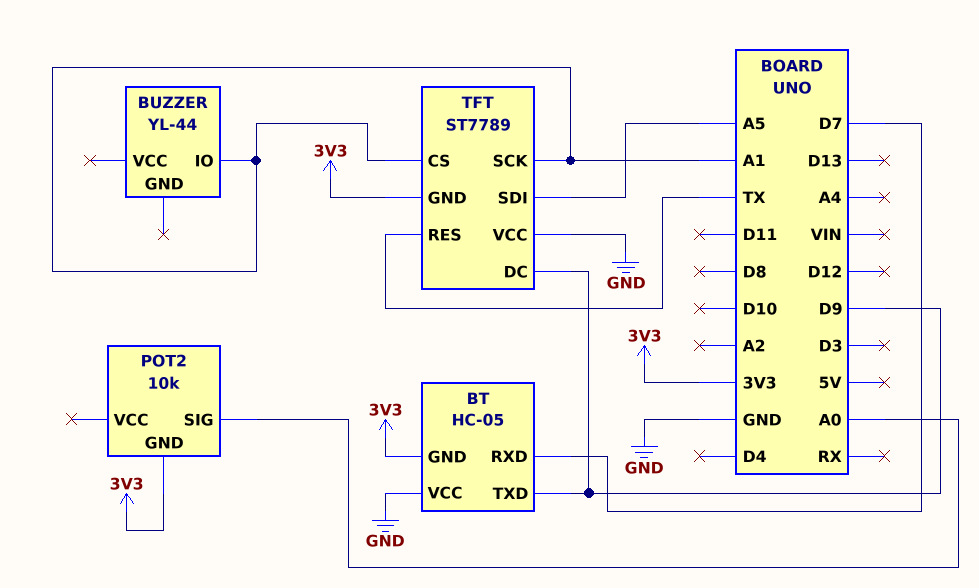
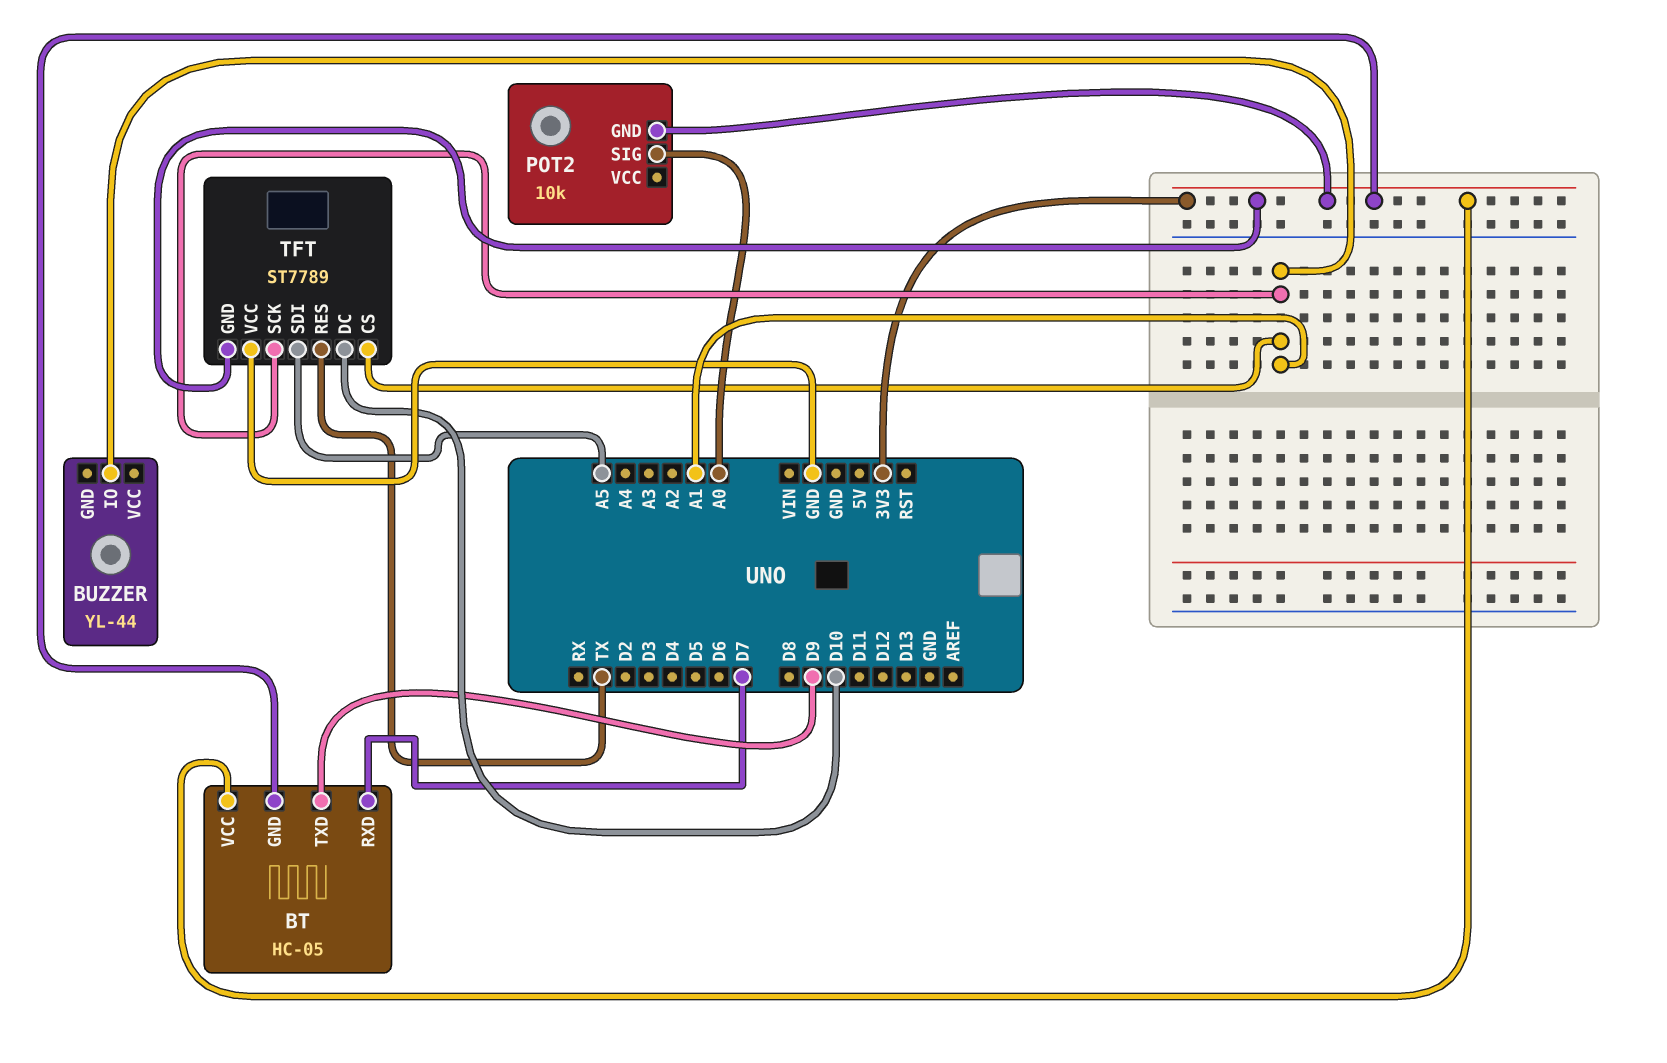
BT pin VCC: GND -> 3V3
TFT pin DC: D9 -> D10

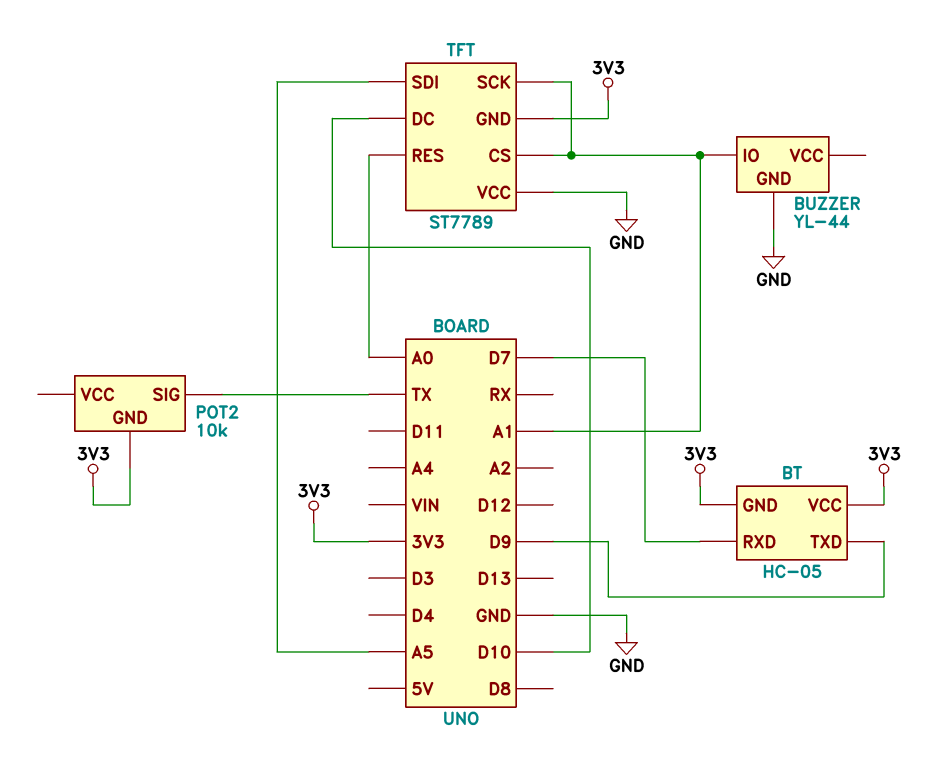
BUZZER pin GND: none -> GND
POT2 pin SIG: A0 -> TX
TFT pin RES: TX -> A0

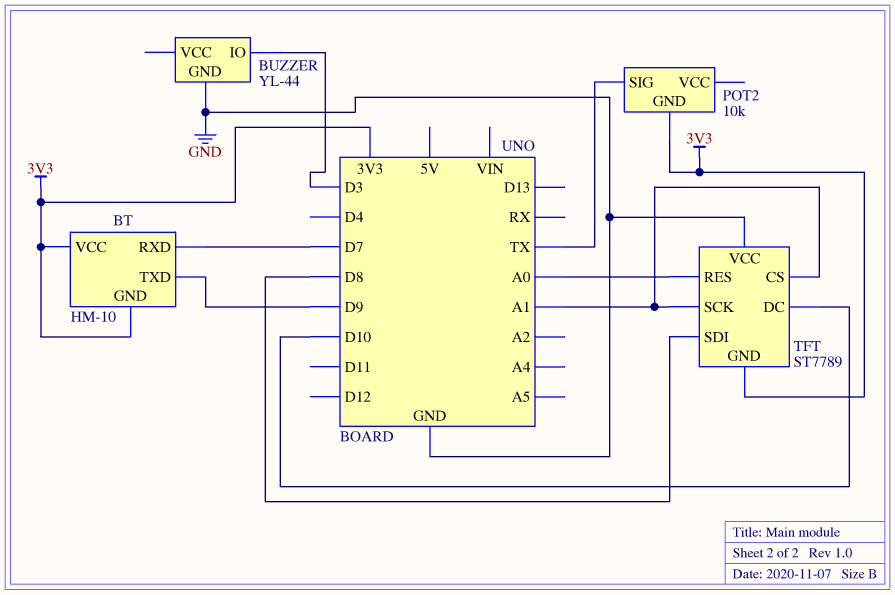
BT: HC-05 -> HM-10
BUZZER pin IO: A1 -> D3
TFT pin SDI: A5 -> D8

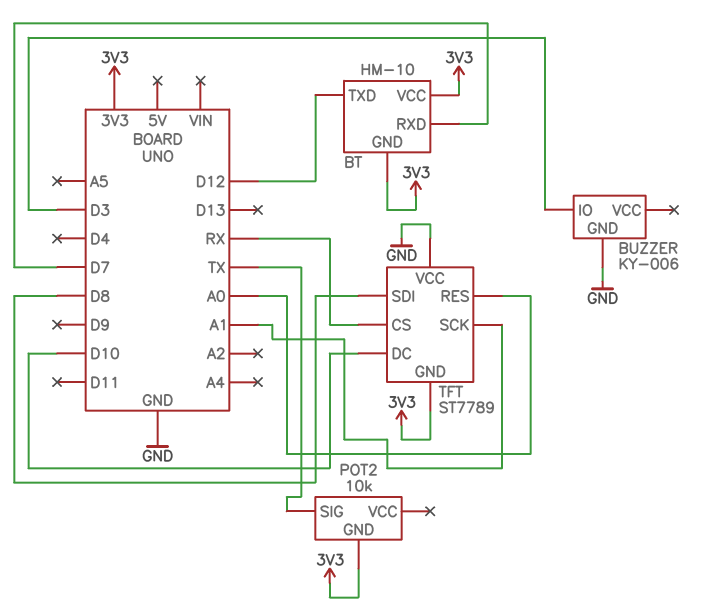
BT pin TXD: D9 -> D12
BUZZER: YL-44 -> KY-006
TFT pin CS: A1 -> RX

